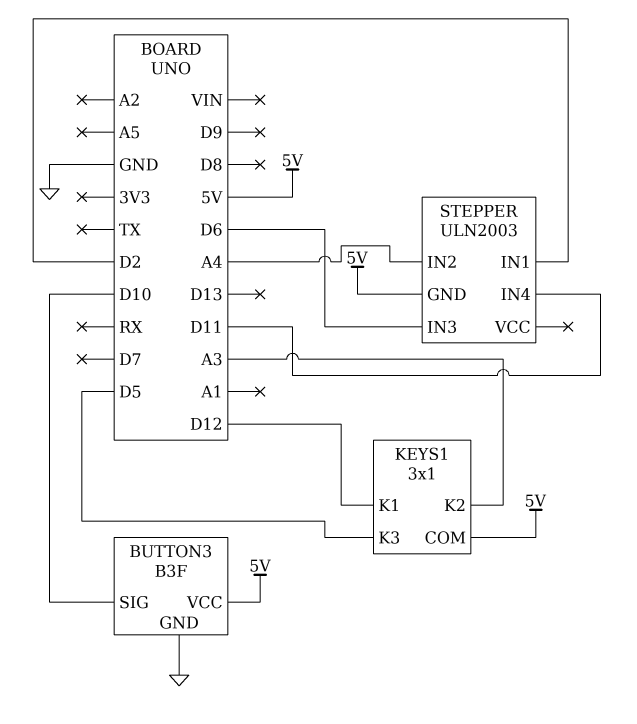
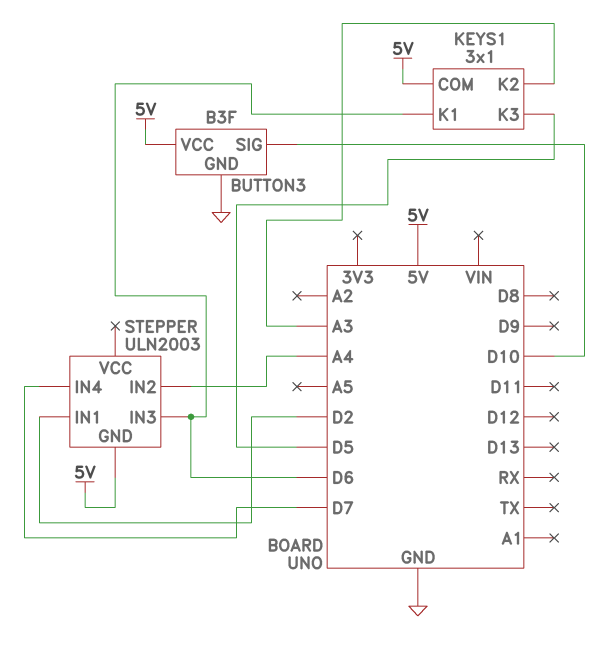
KEYS1 pin K1: D12 -> D6
STEPPER pin IN4: D11 -> D7

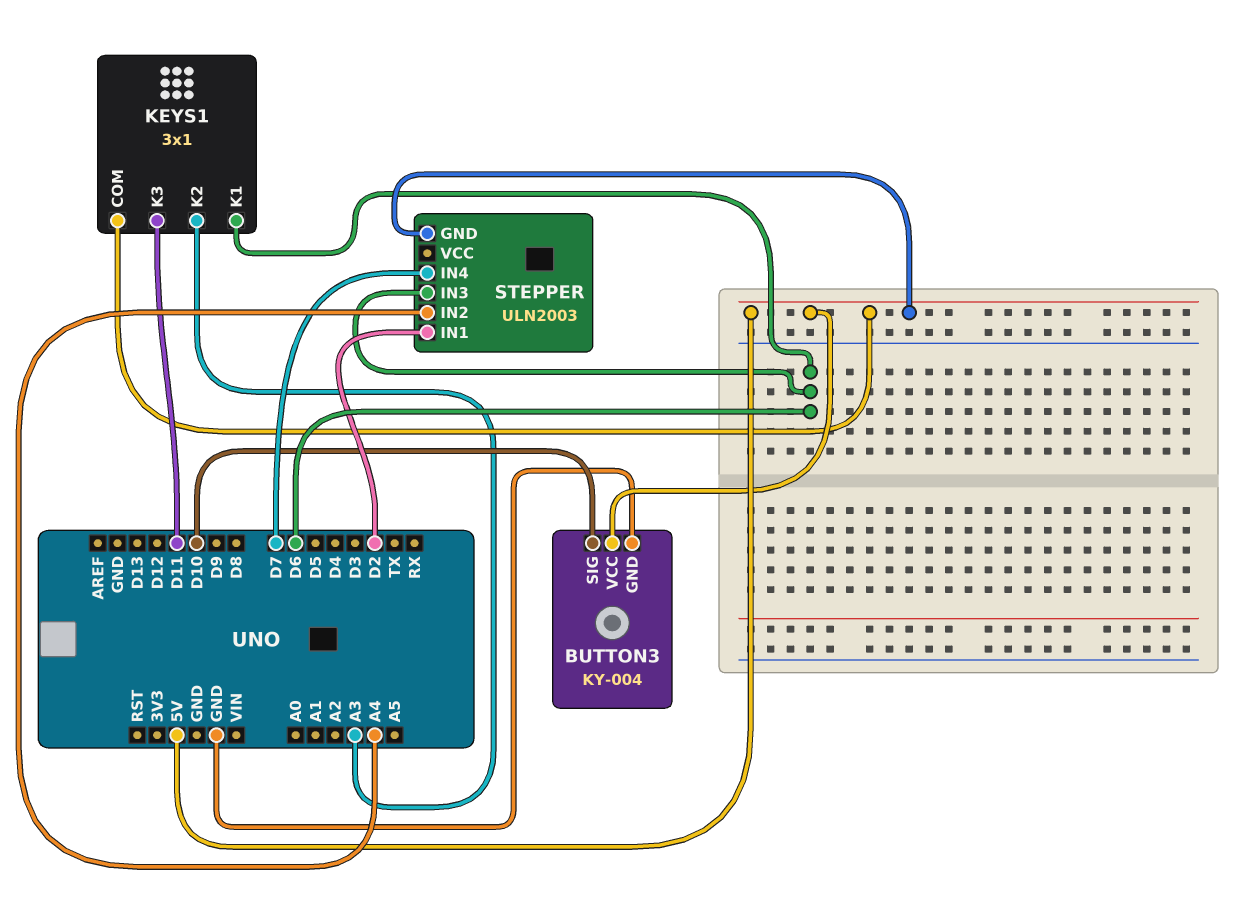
BUTTON3: B3F -> KY-004
KEYS1 pin K3: D5 -> D11

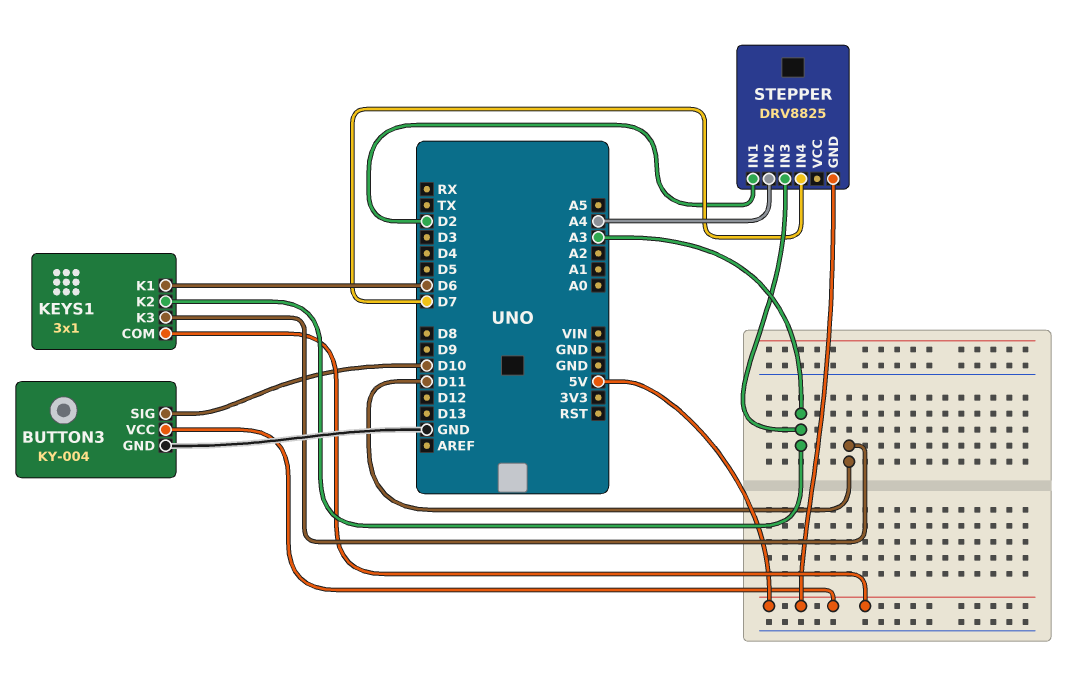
STEPPER: ULN2003 -> DRV8825
STEPPER pin IN3: D6 -> A3

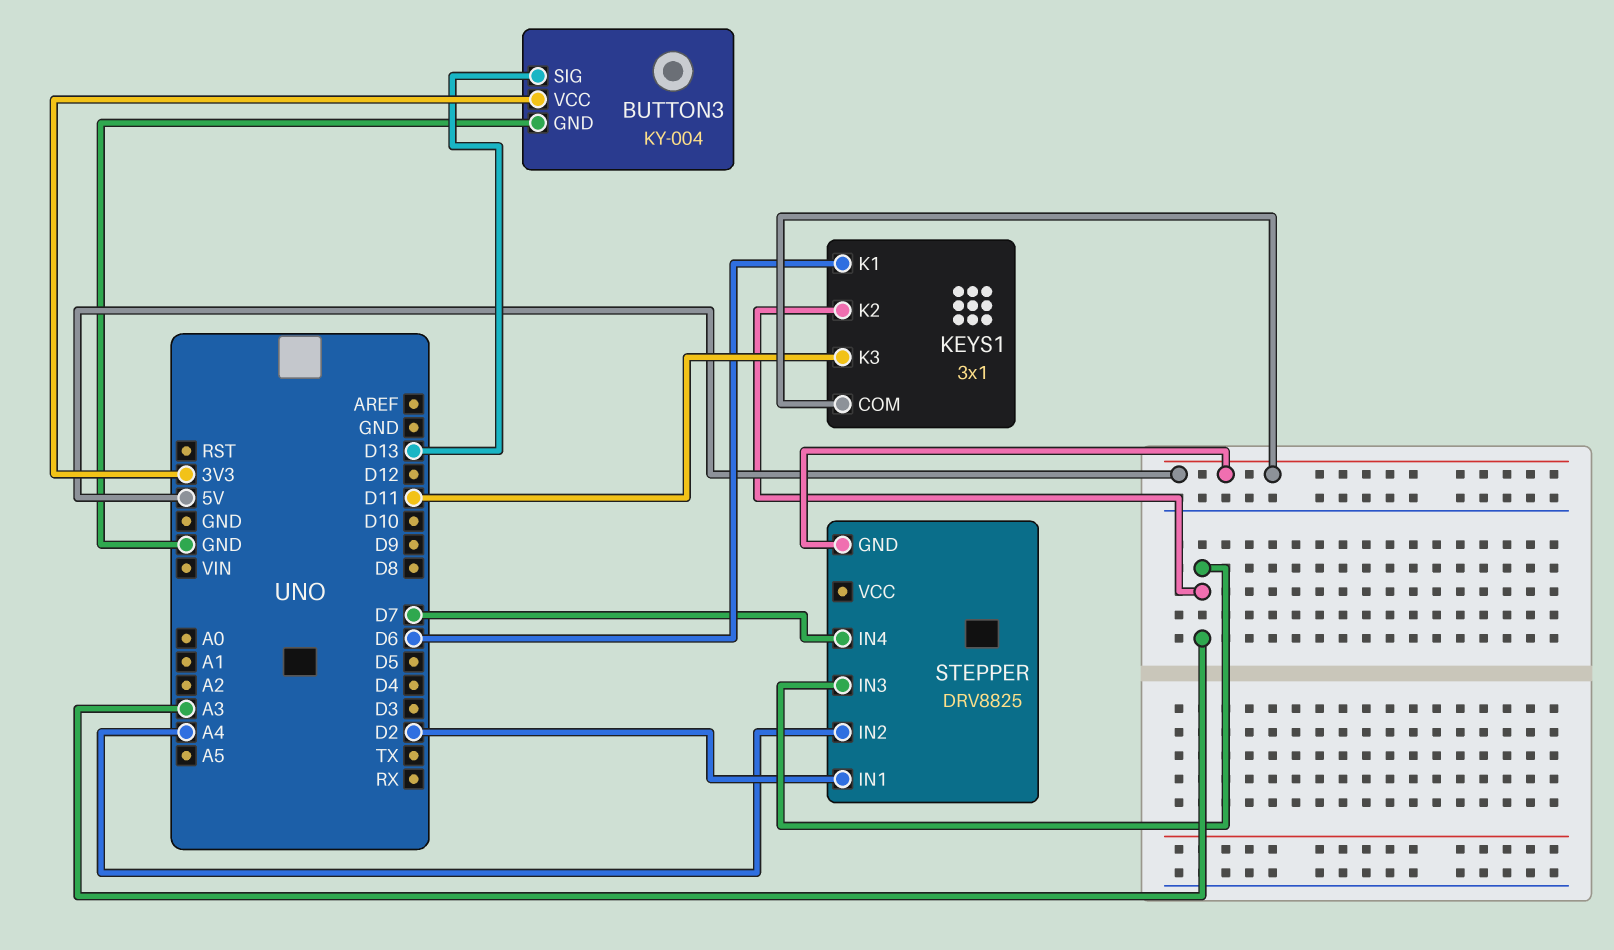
BUTTON3 pin SIG: D10 -> D13
BUTTON3 pin VCC: 5V -> 3V3

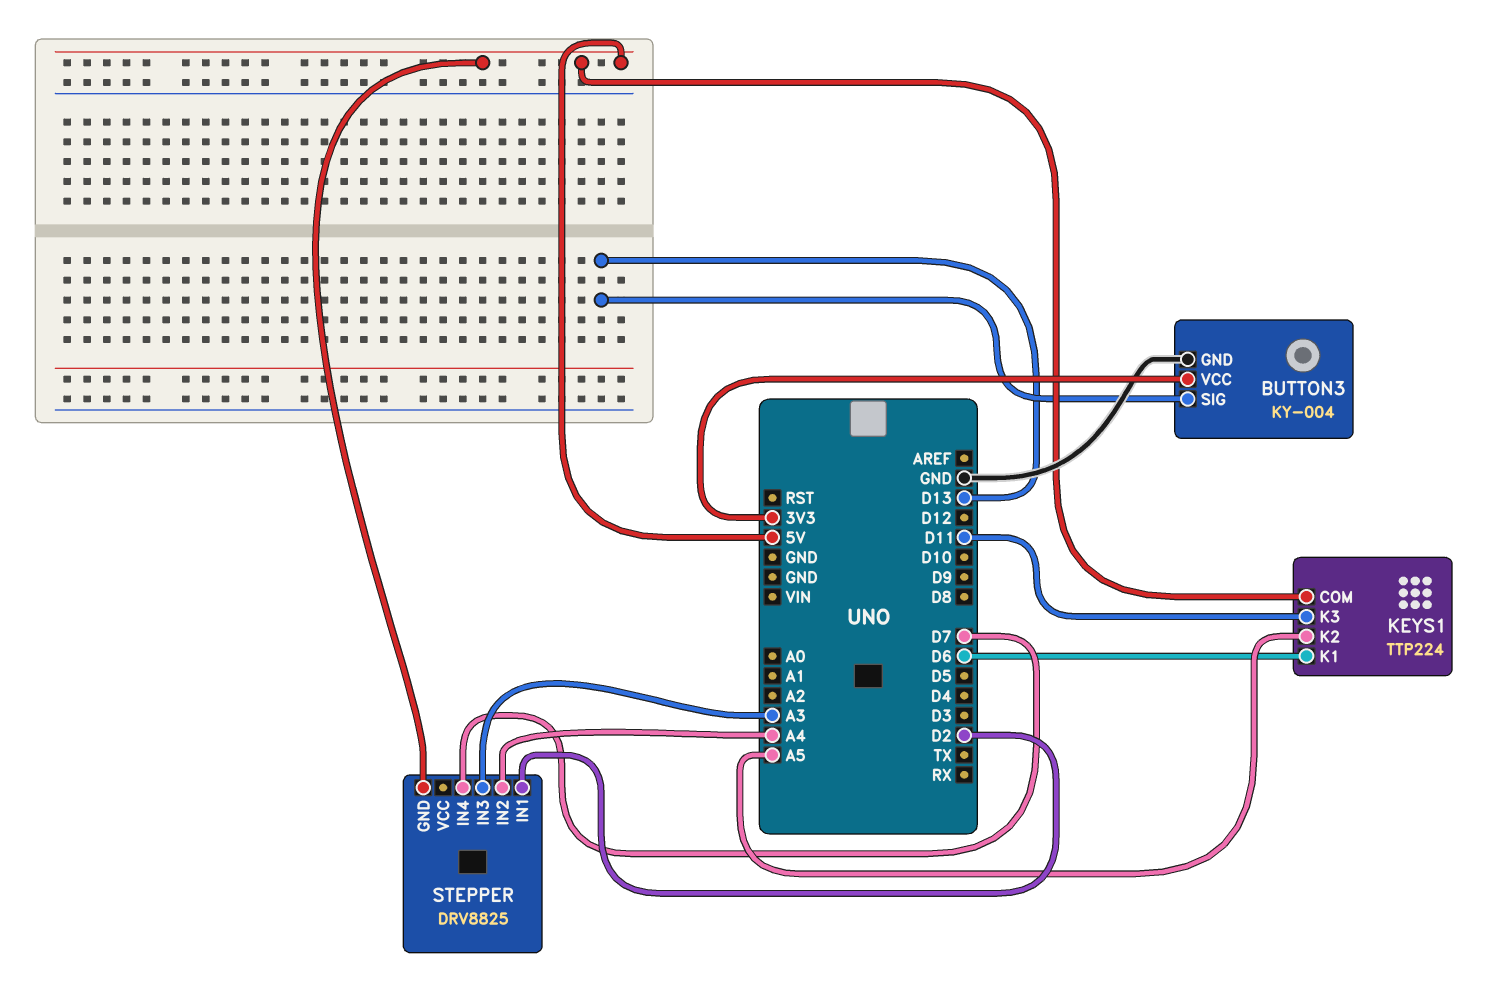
KEYS1: 3x1 -> TTP224
KEYS1 pin K2: A3 -> A5

